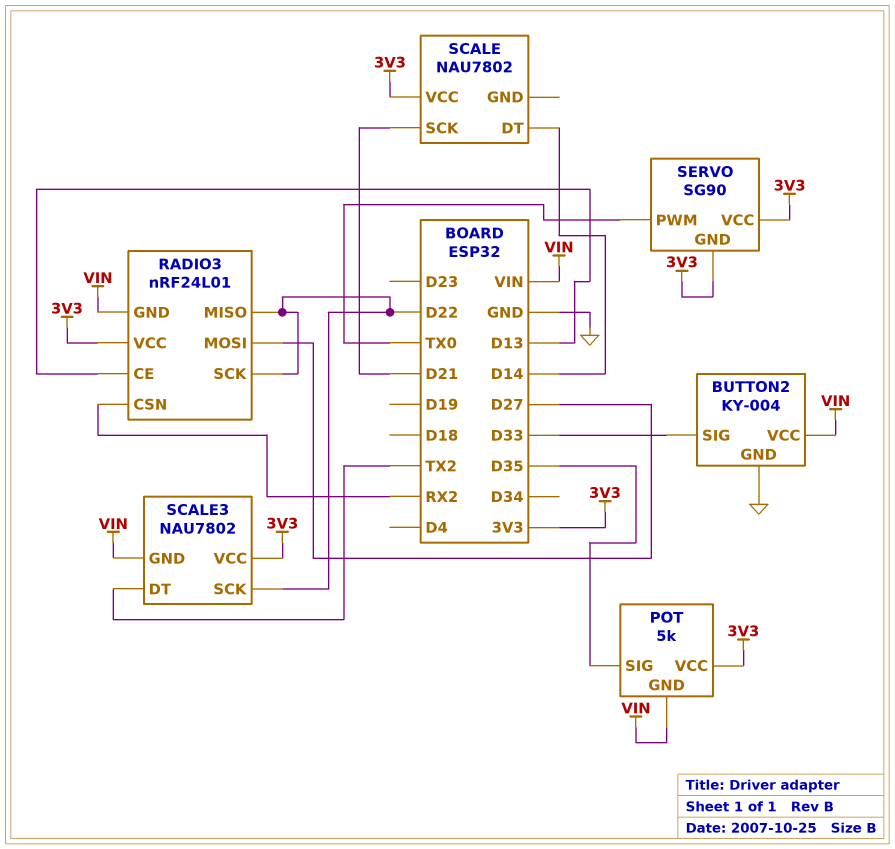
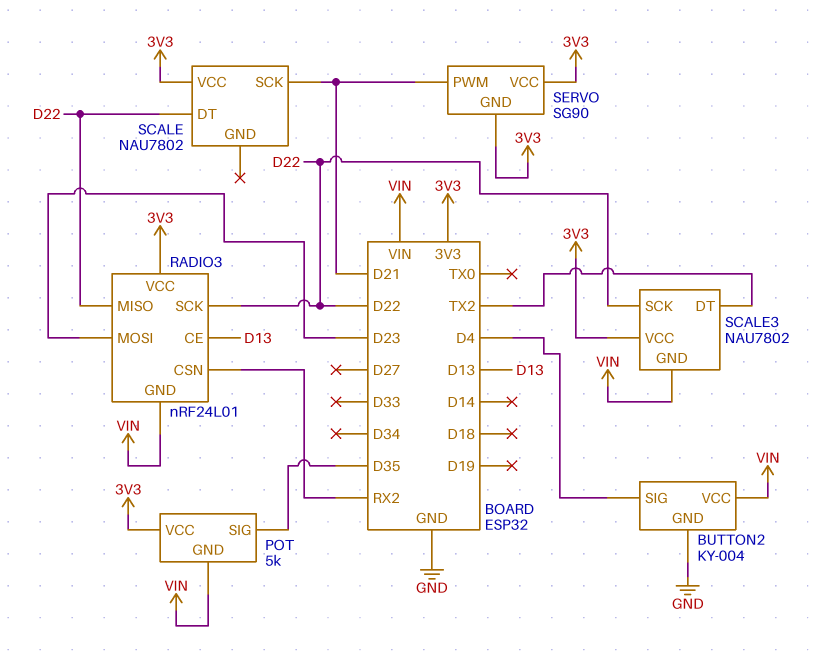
BUTTON2 pin SIG: D33 -> D4
RADIO3 pin MOSI: D27 -> D23
SCALE pin DT: D14 -> D22
SERVO pin PWM: TX0 -> D21

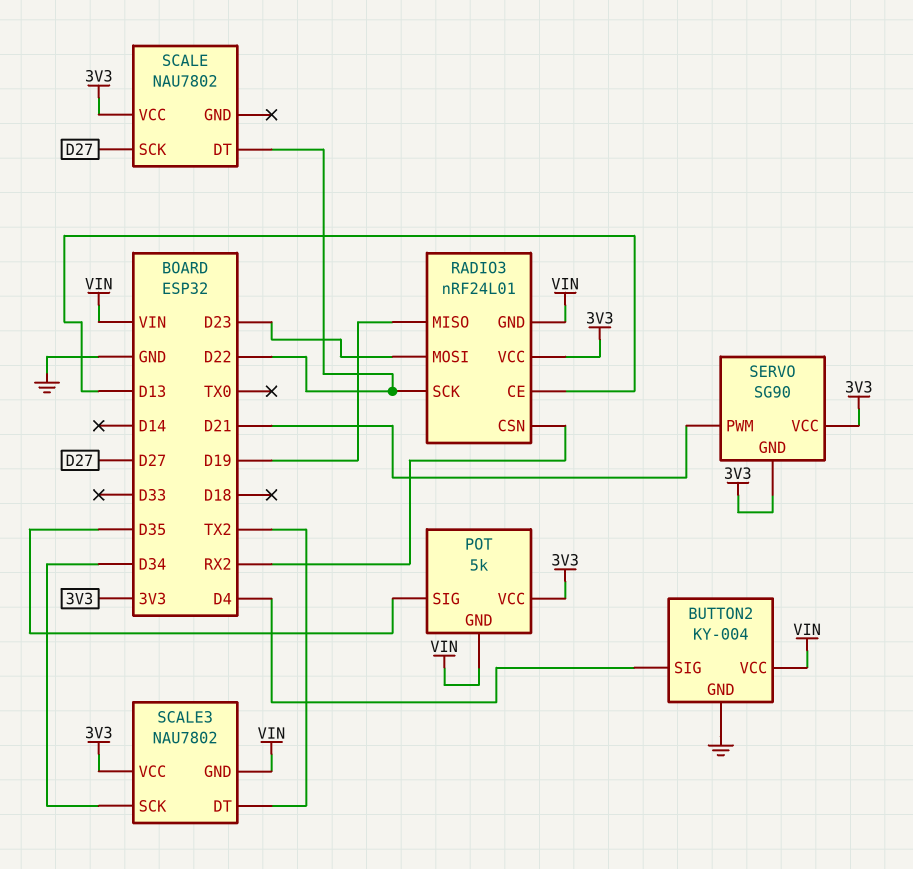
RADIO3 pin MISO: D22 -> D19
SCALE pin SCK: D21 -> D27
SCALE3 pin SCK: D22 -> D34

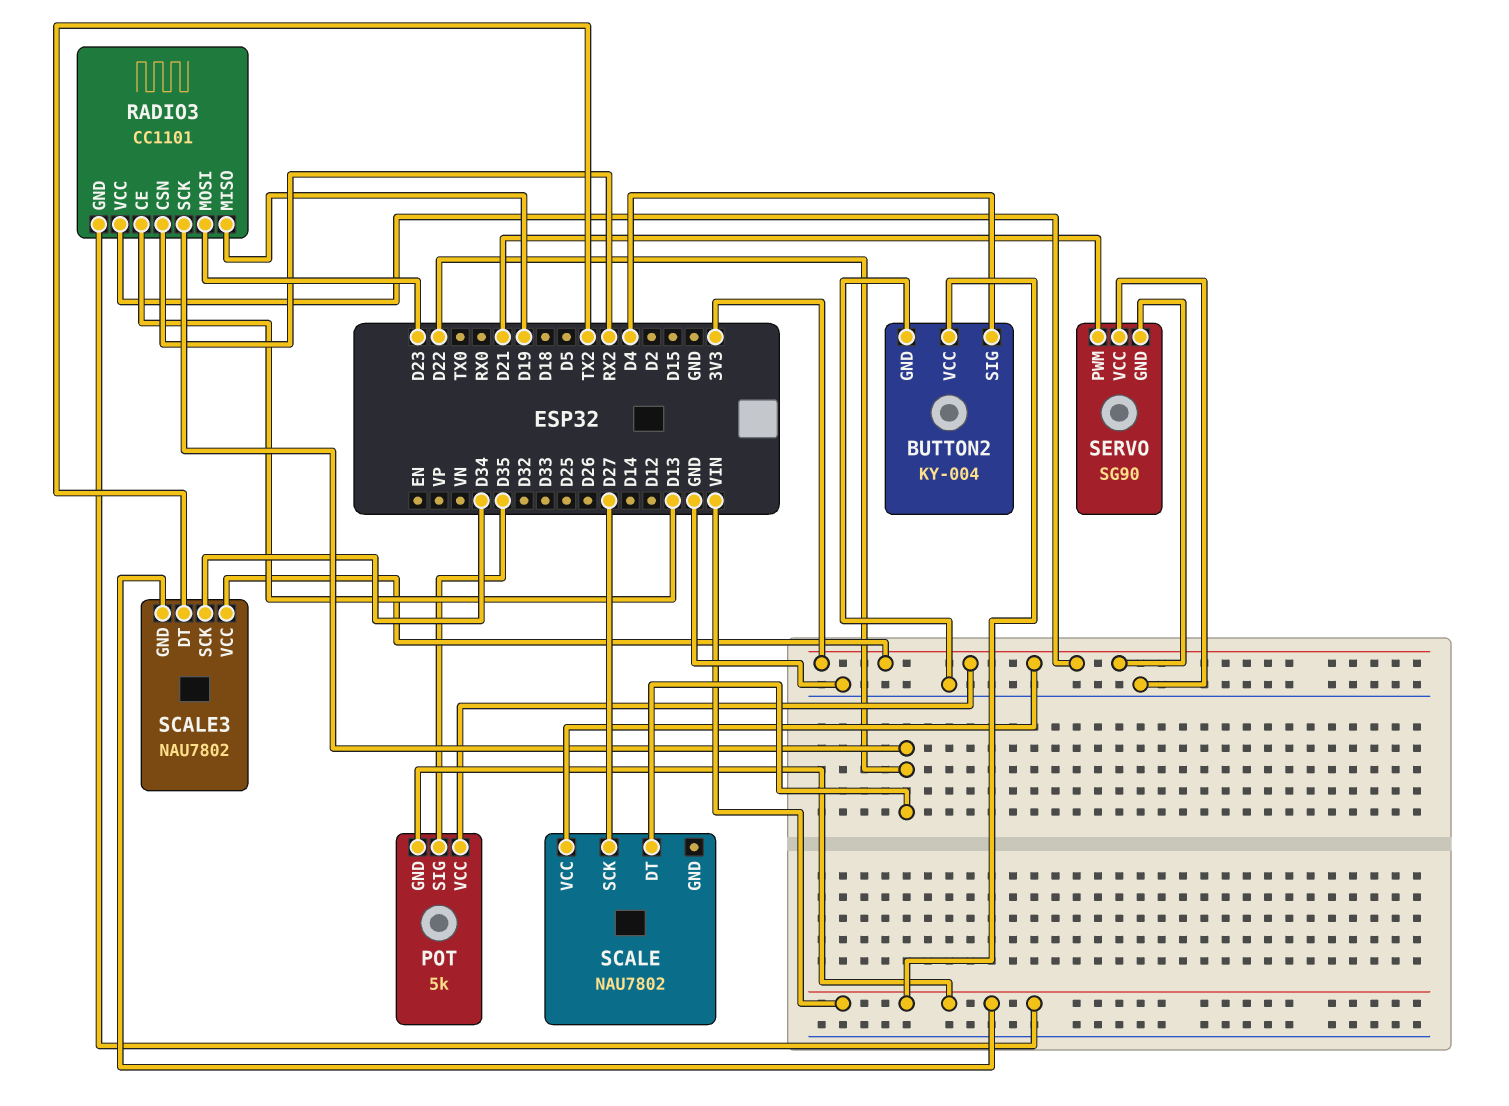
RADIO3: nRF24L01 -> CC1101
SERVO pin VCC: 3V3 -> GND

